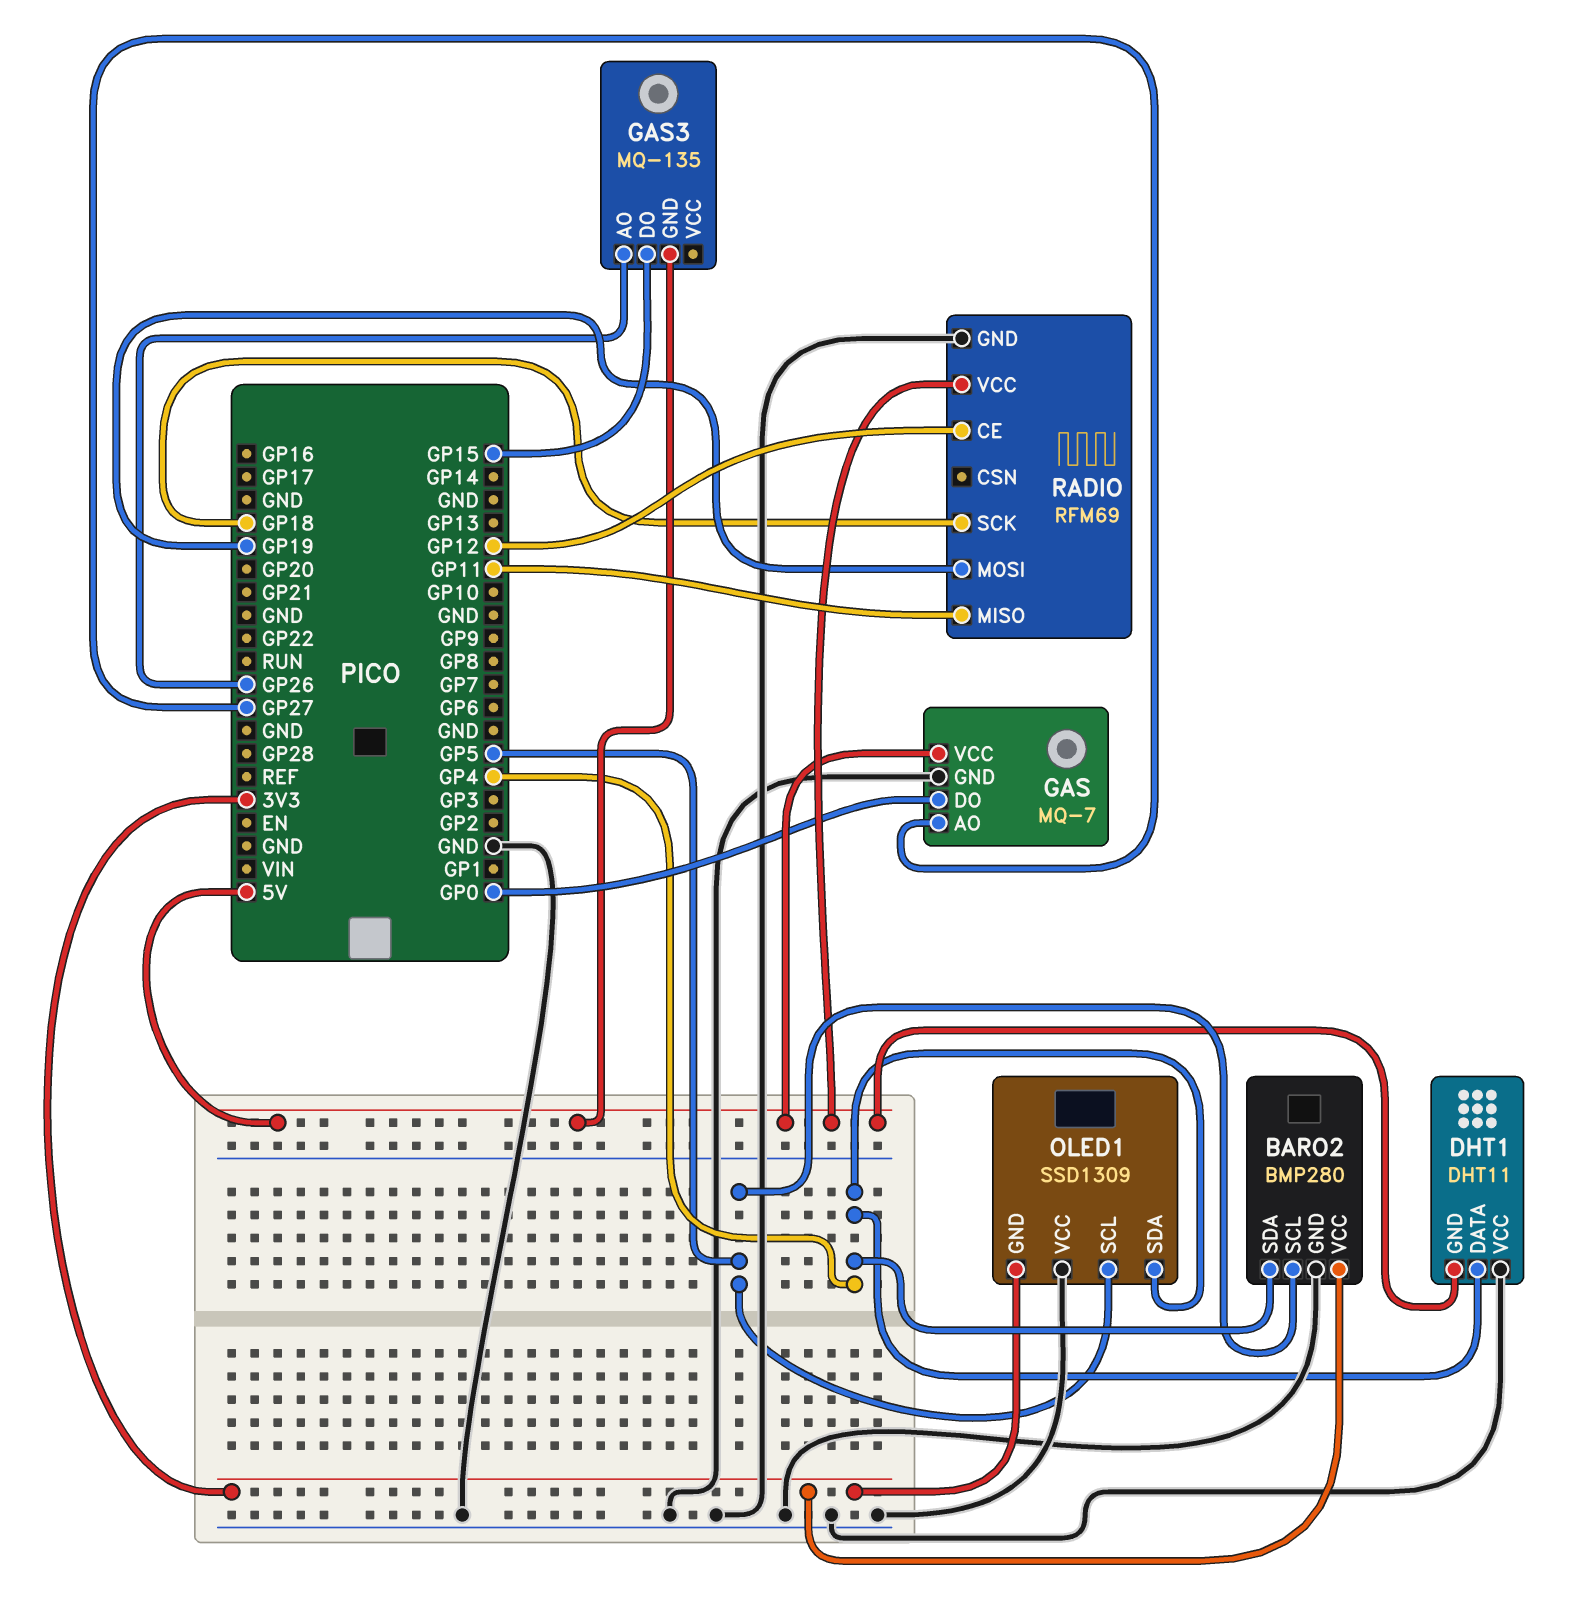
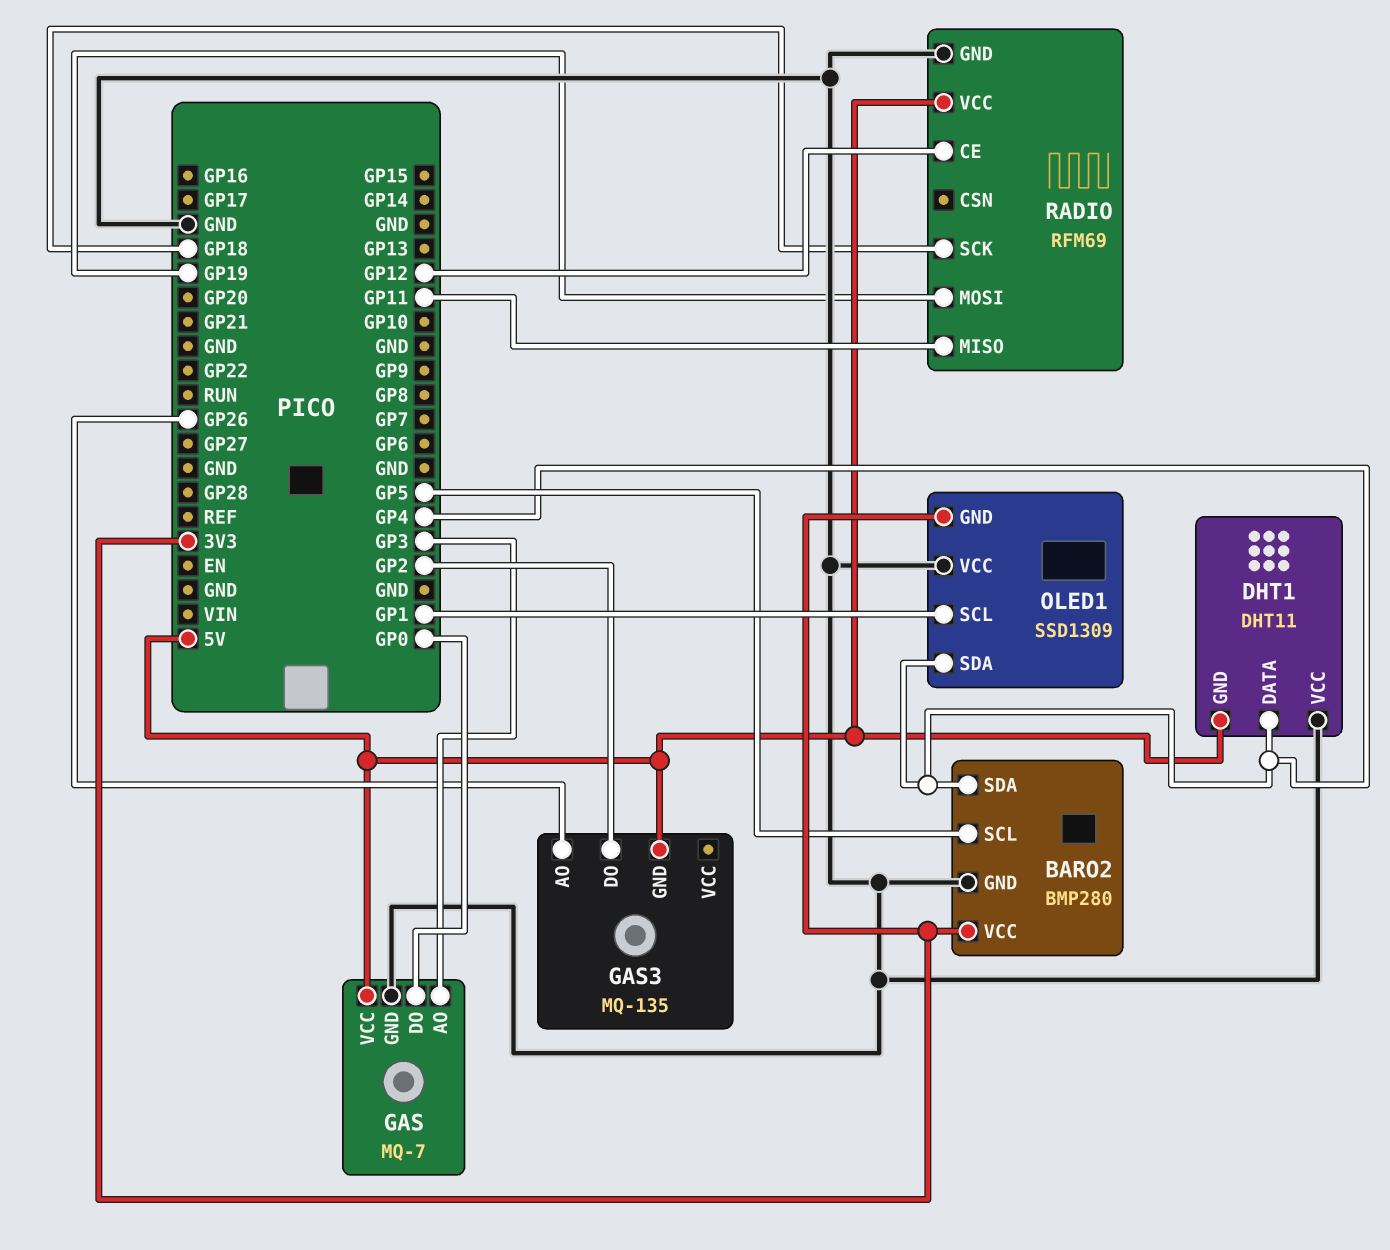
GAS pin AO: GP27 -> GP3
GAS3 pin DO: GP15 -> GP2
OLED1 pin SCL: GP5 -> GP1

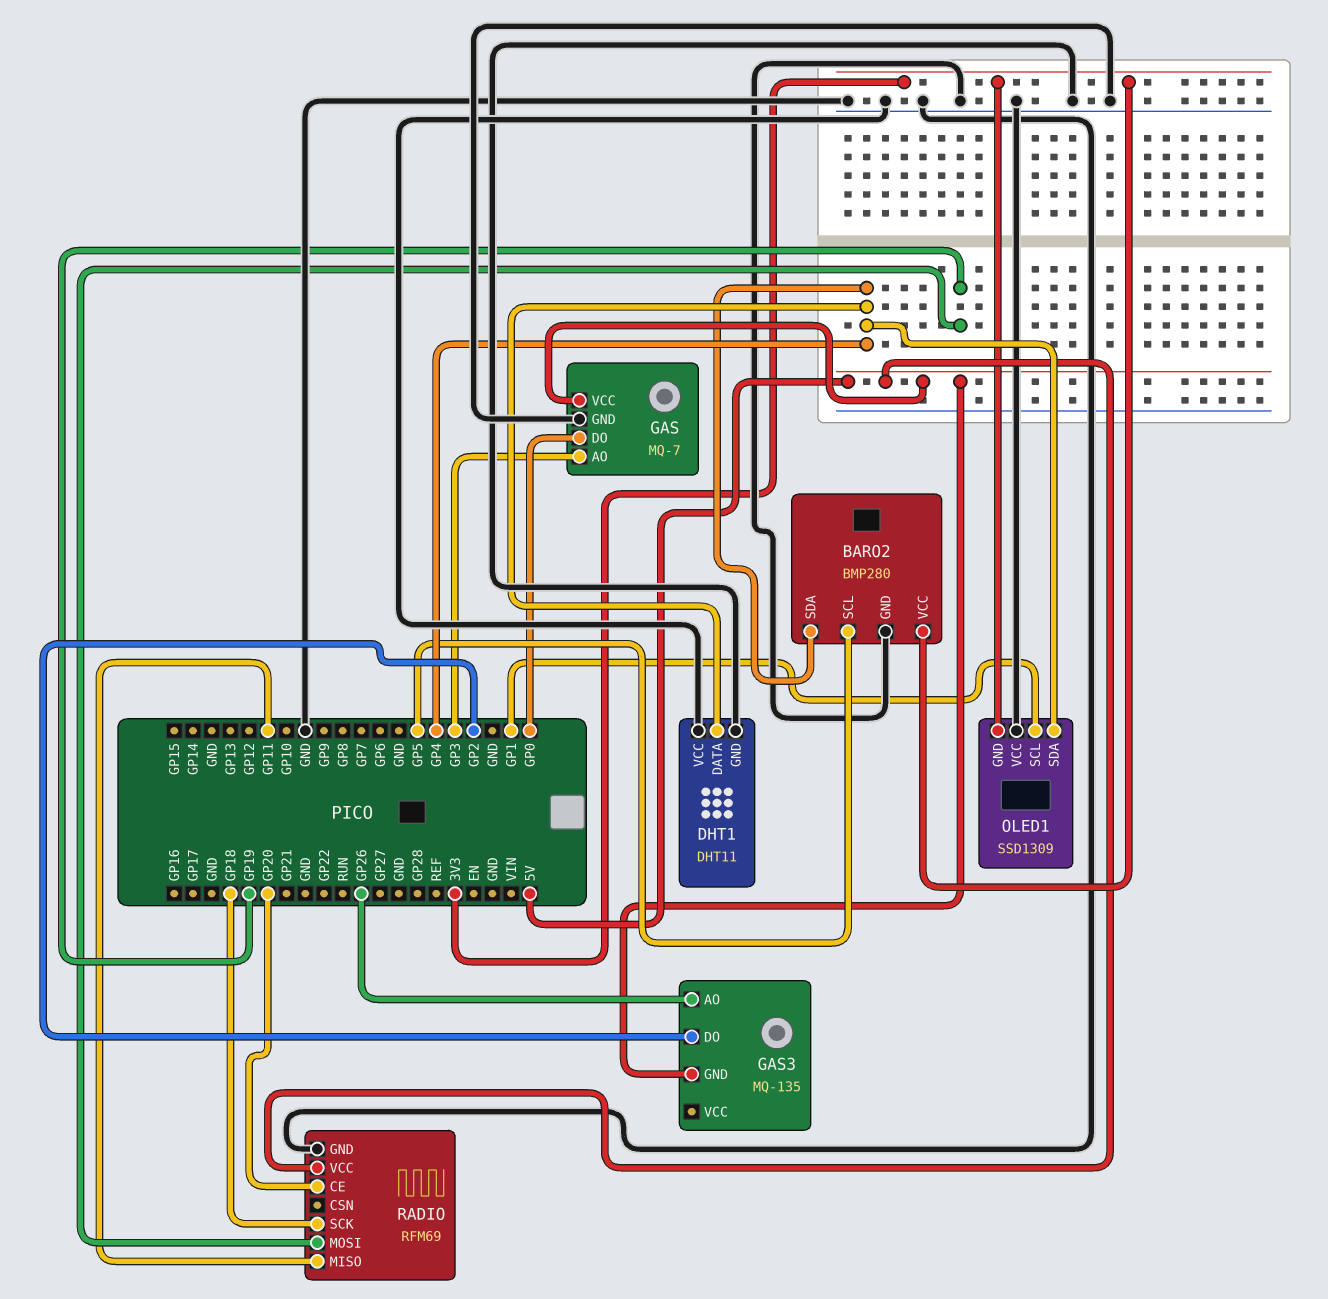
DHT1 pin GND: 5V -> GND
RADIO pin CE: GP12 -> GP20

